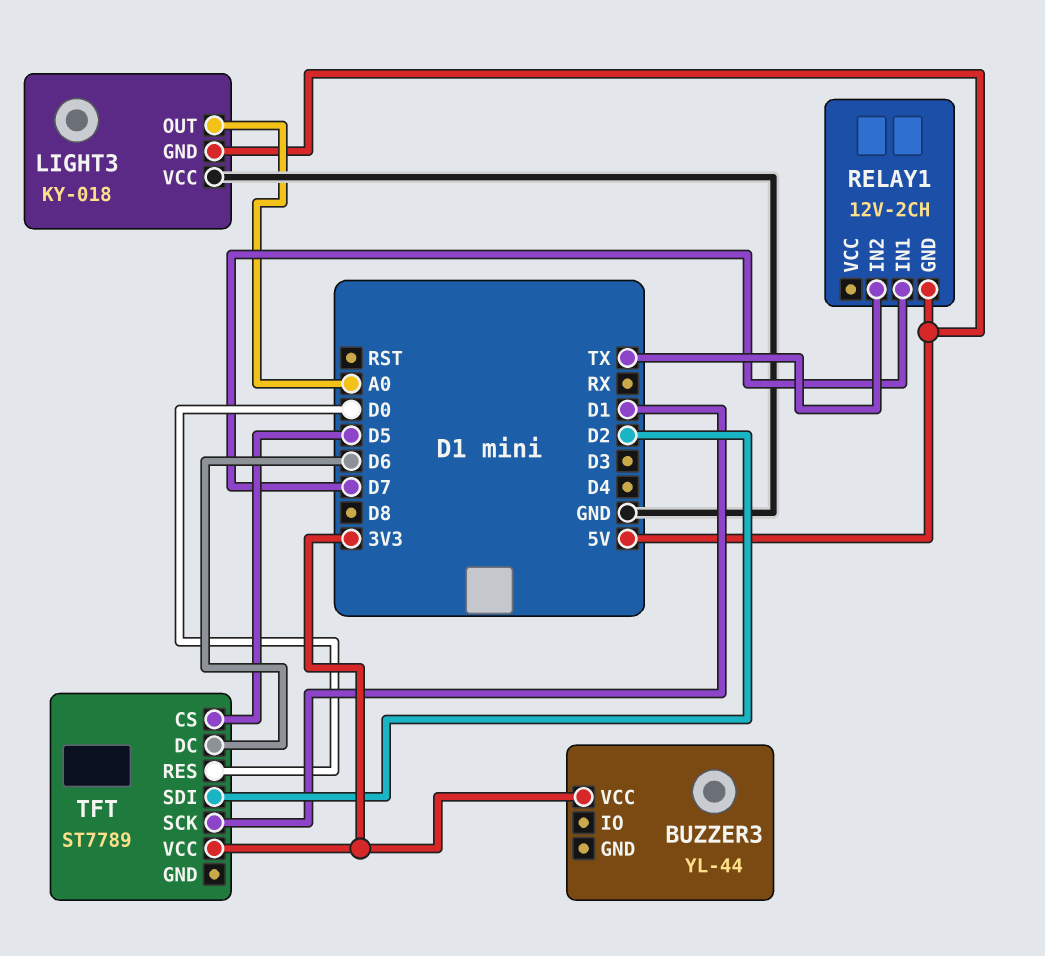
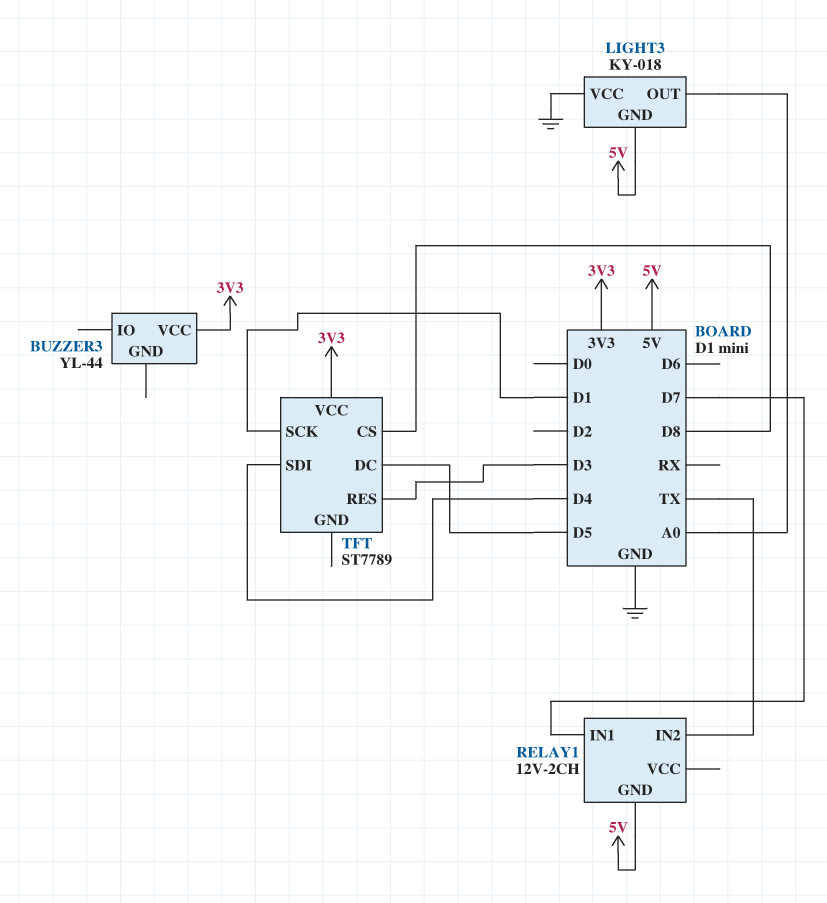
TFT pin CS: D5 -> D8
TFT pin DC: D6 -> D5
TFT pin RES: D0 -> D3
TFT pin SDI: D2 -> D4

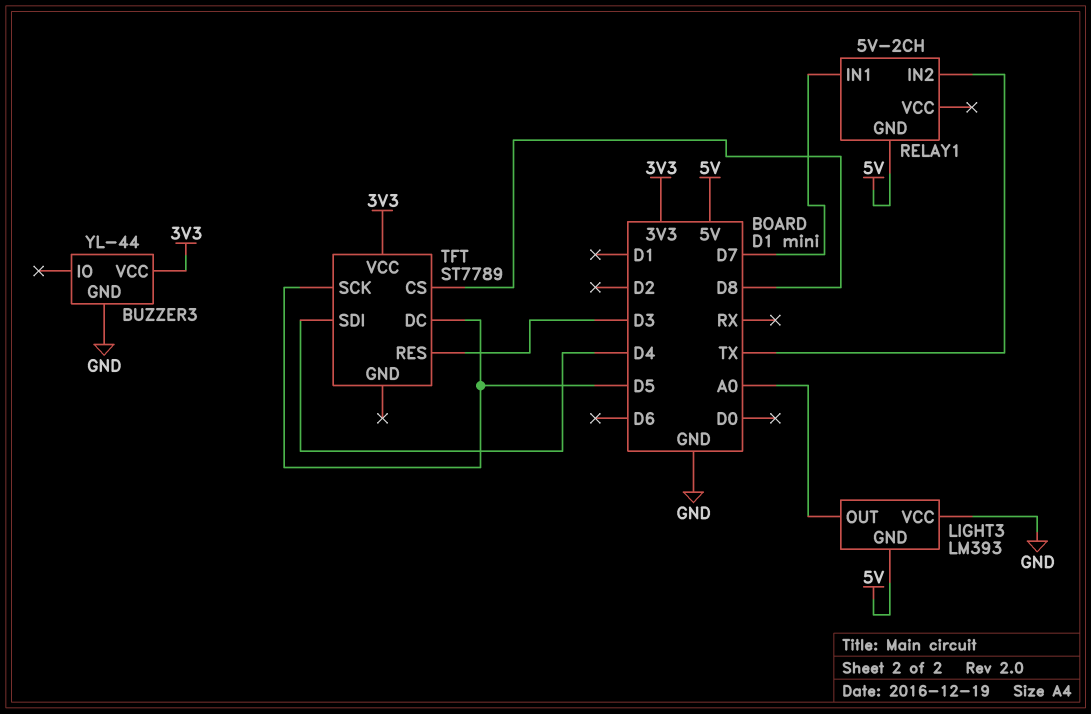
BUZZER3 pin GND: none -> GND
LIGHT3: KY-018 -> LM393
RELAY1: 12V-2CH -> 5V-2CH
TFT pin SCK: D1 -> D5

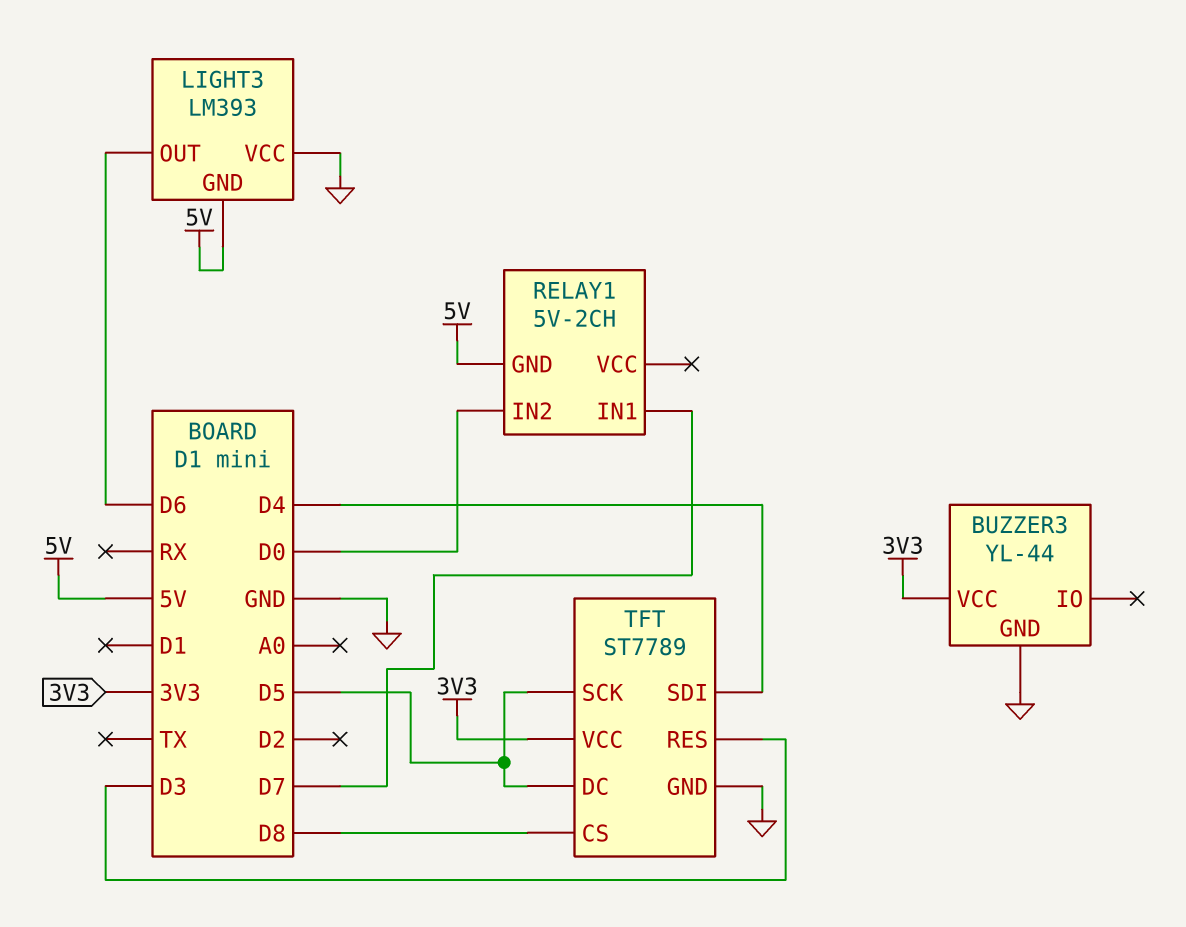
LIGHT3 pin OUT: A0 -> D6
RELAY1 pin IN2: TX -> D0
TFT pin GND: none -> GND

